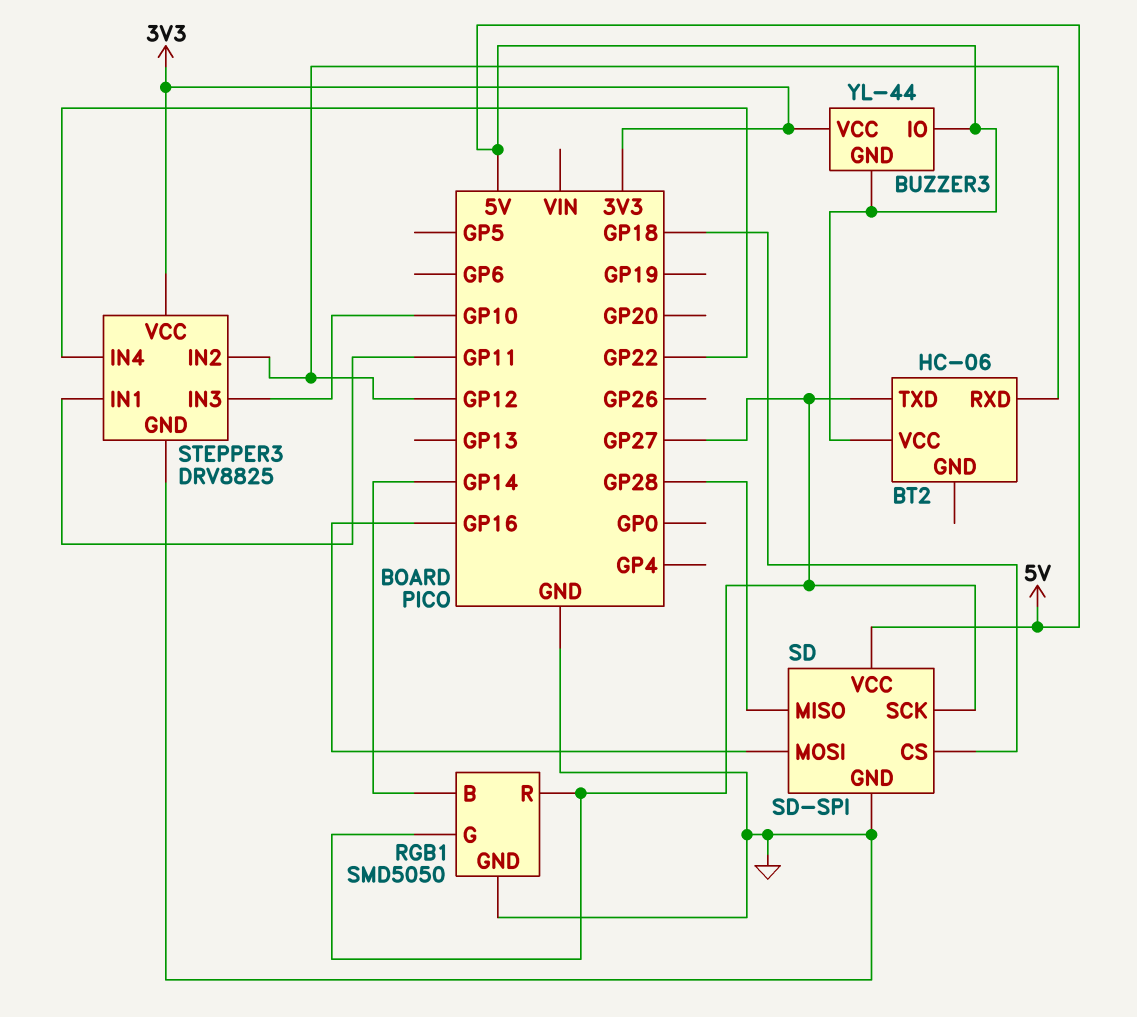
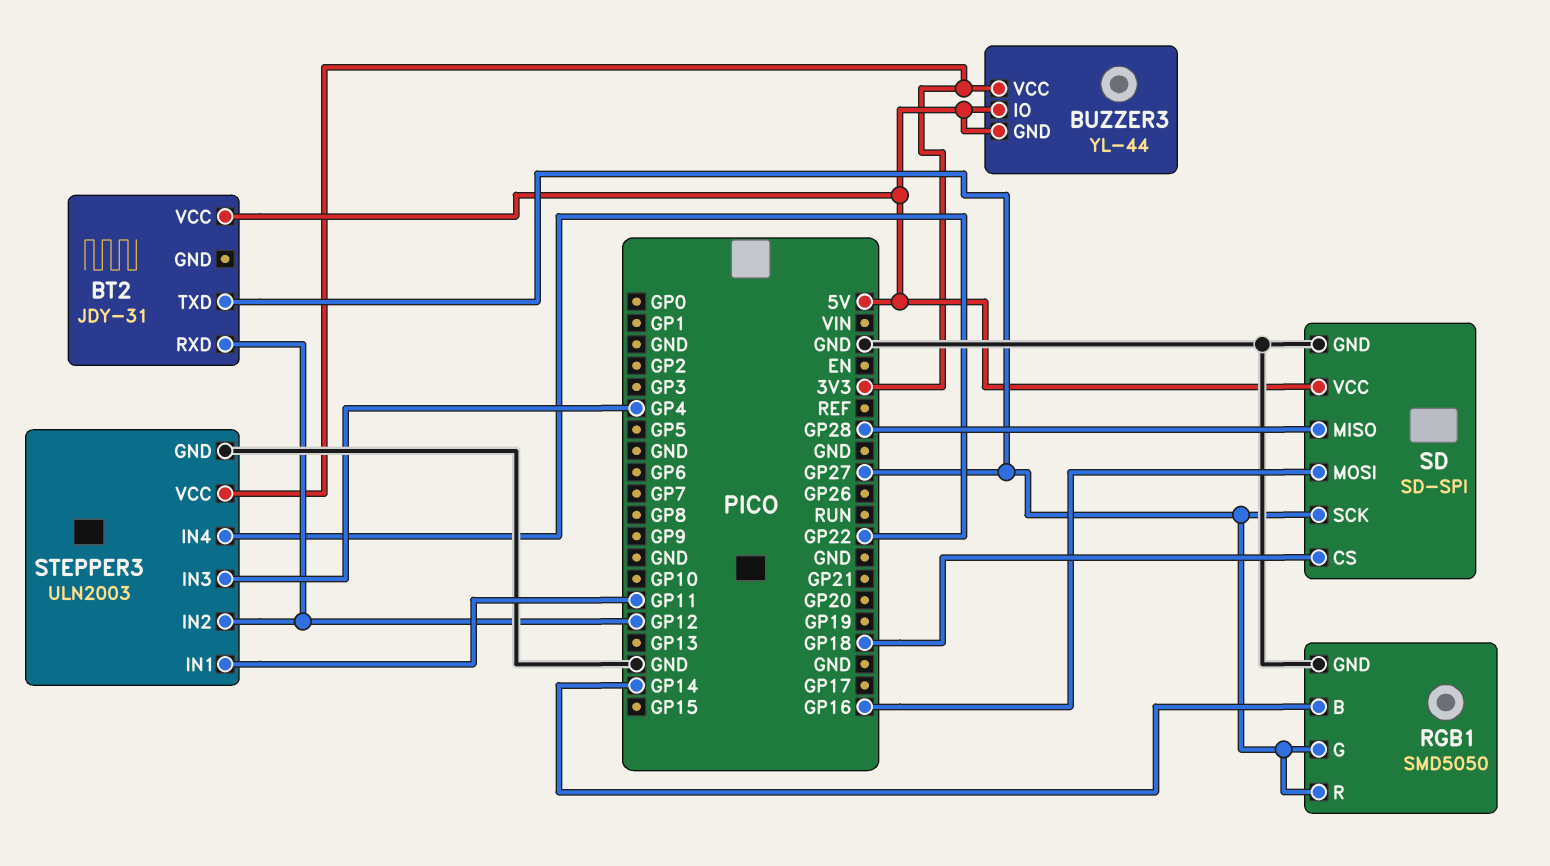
BT2: HC-06 -> JDY-31
STEPPER3: DRV8825 -> ULN2003
STEPPER3 pin IN3: GP10 -> GP4

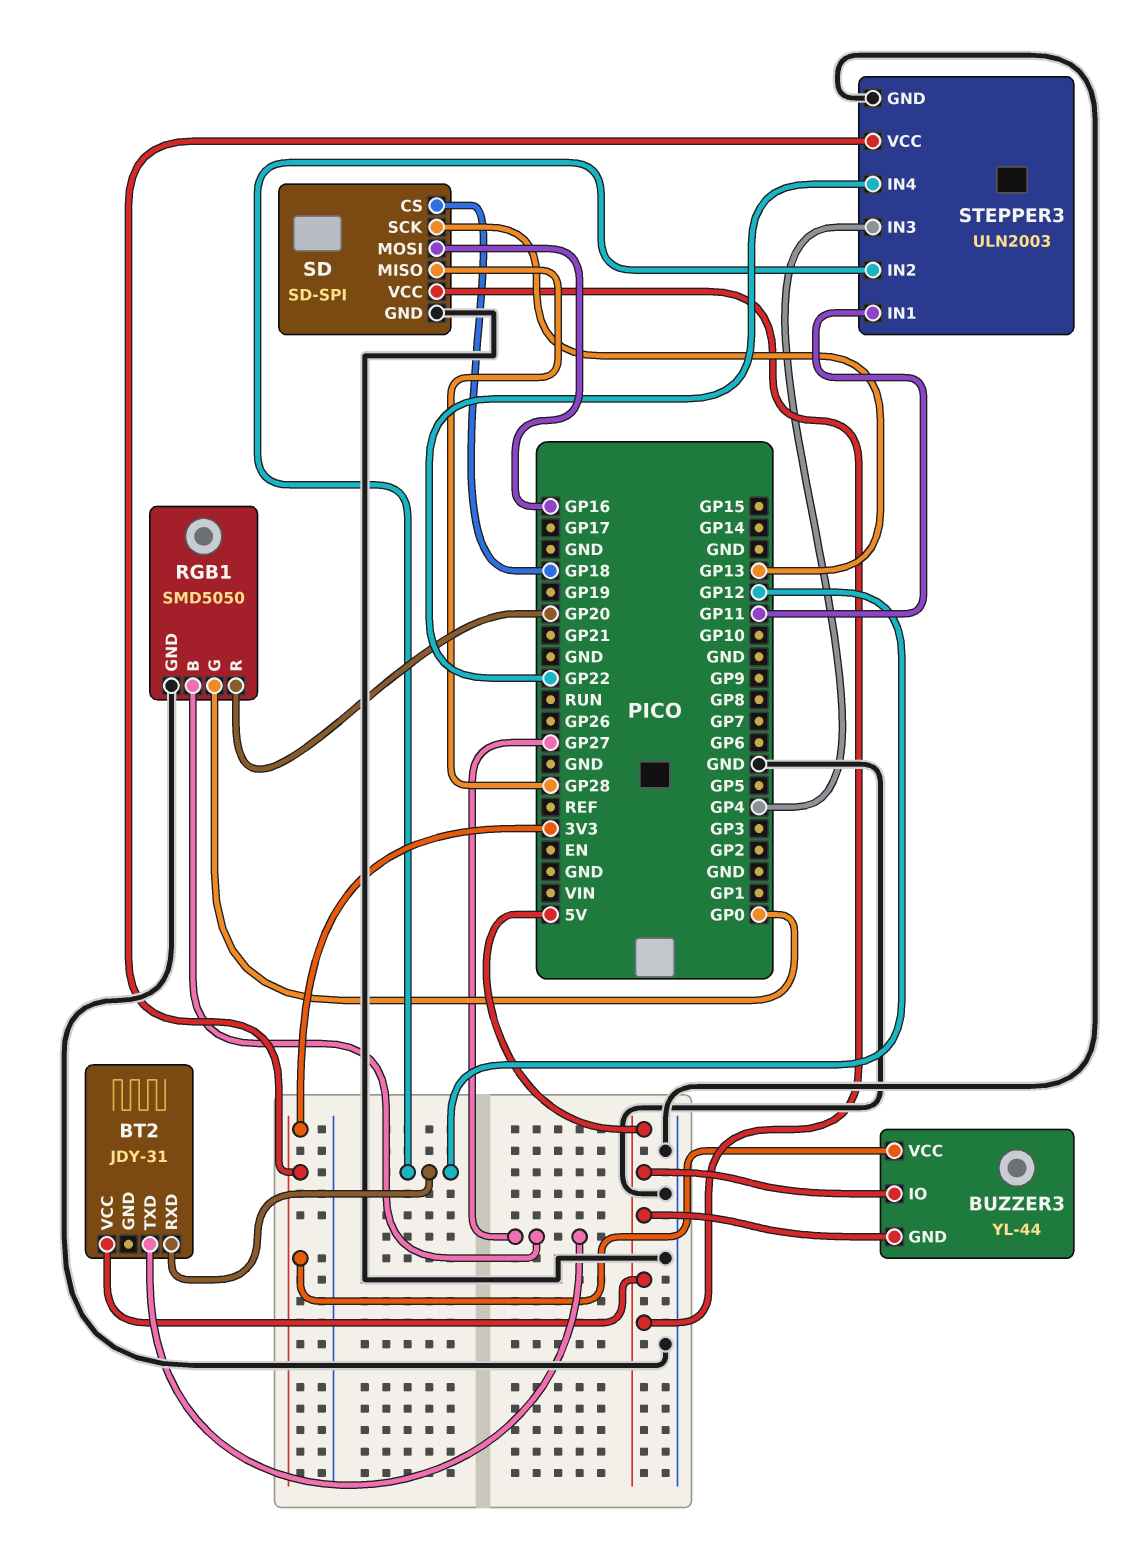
RGB1 pin B: GP14 -> GP27
RGB1 pin G: GP27 -> GP0
RGB1 pin R: GP27 -> GP20
SD pin SCK: GP27 -> GP13

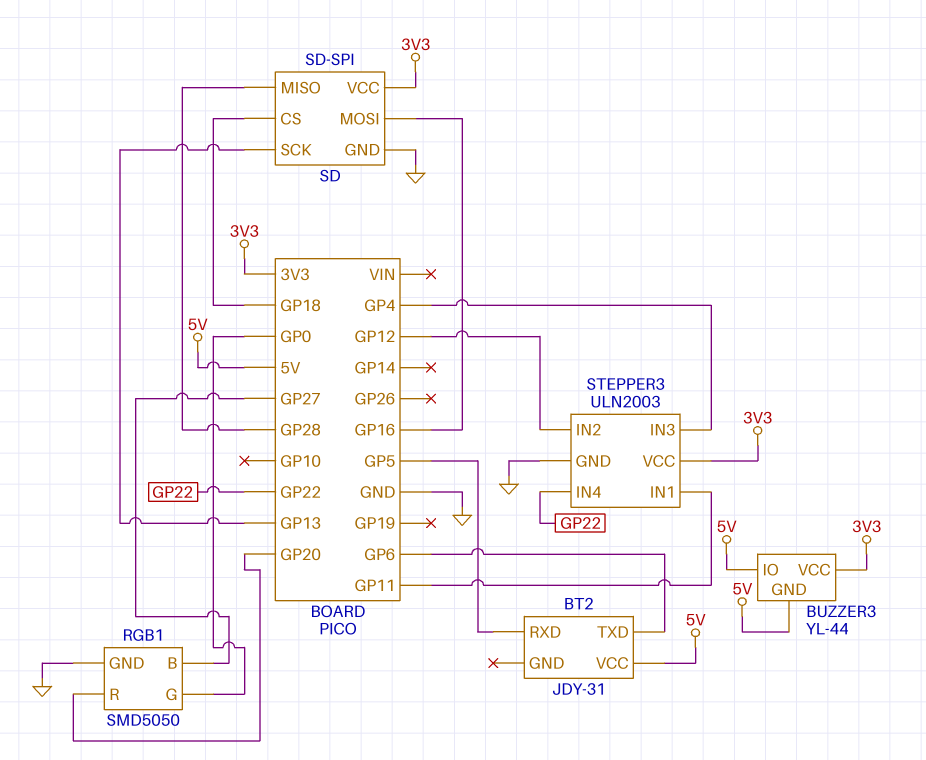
BT2 pin RXD: GP12 -> GP5
BT2 pin TXD: GP27 -> GP6
SD pin VCC: 5V -> 3V3

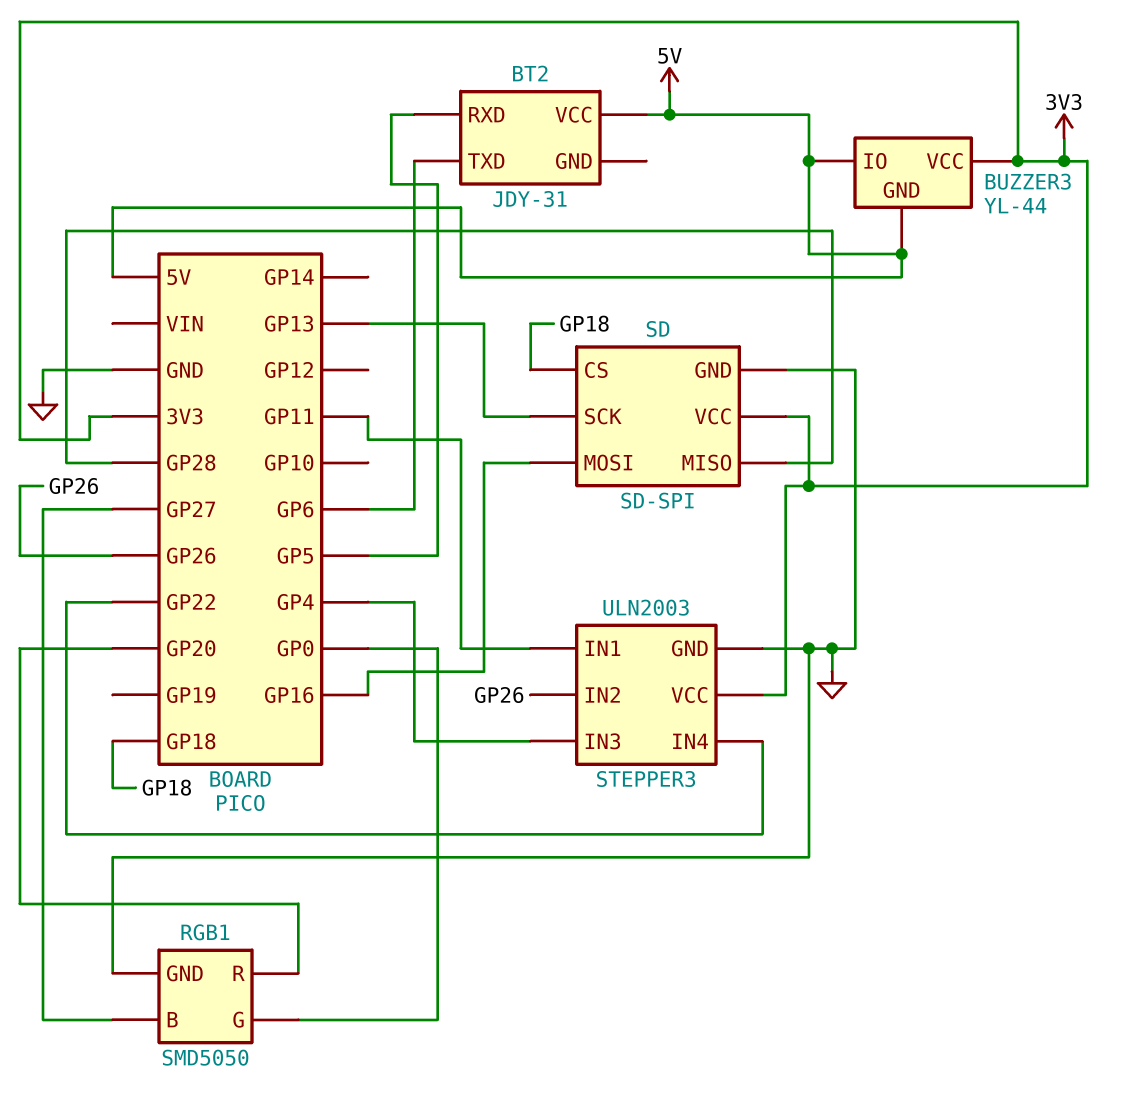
STEPPER3 pin IN2: GP12 -> GP26

